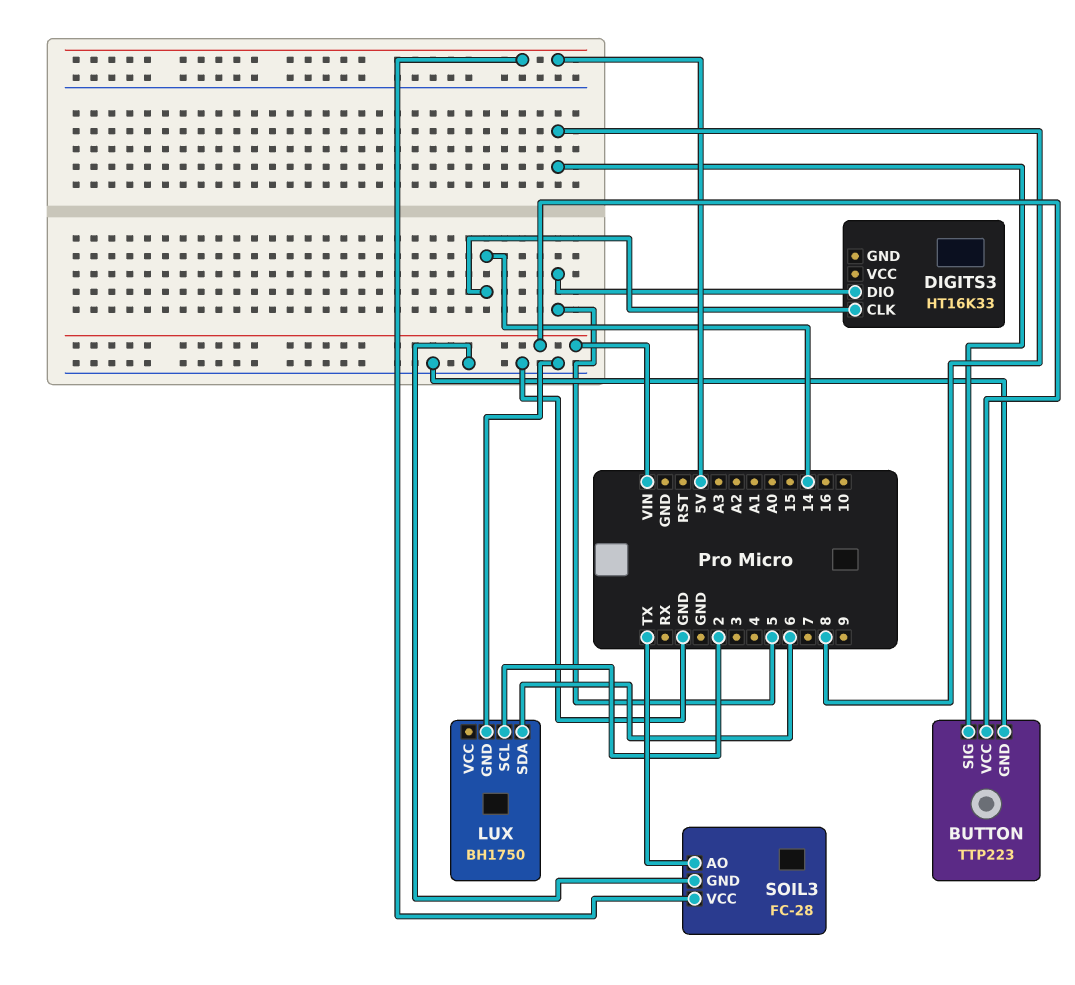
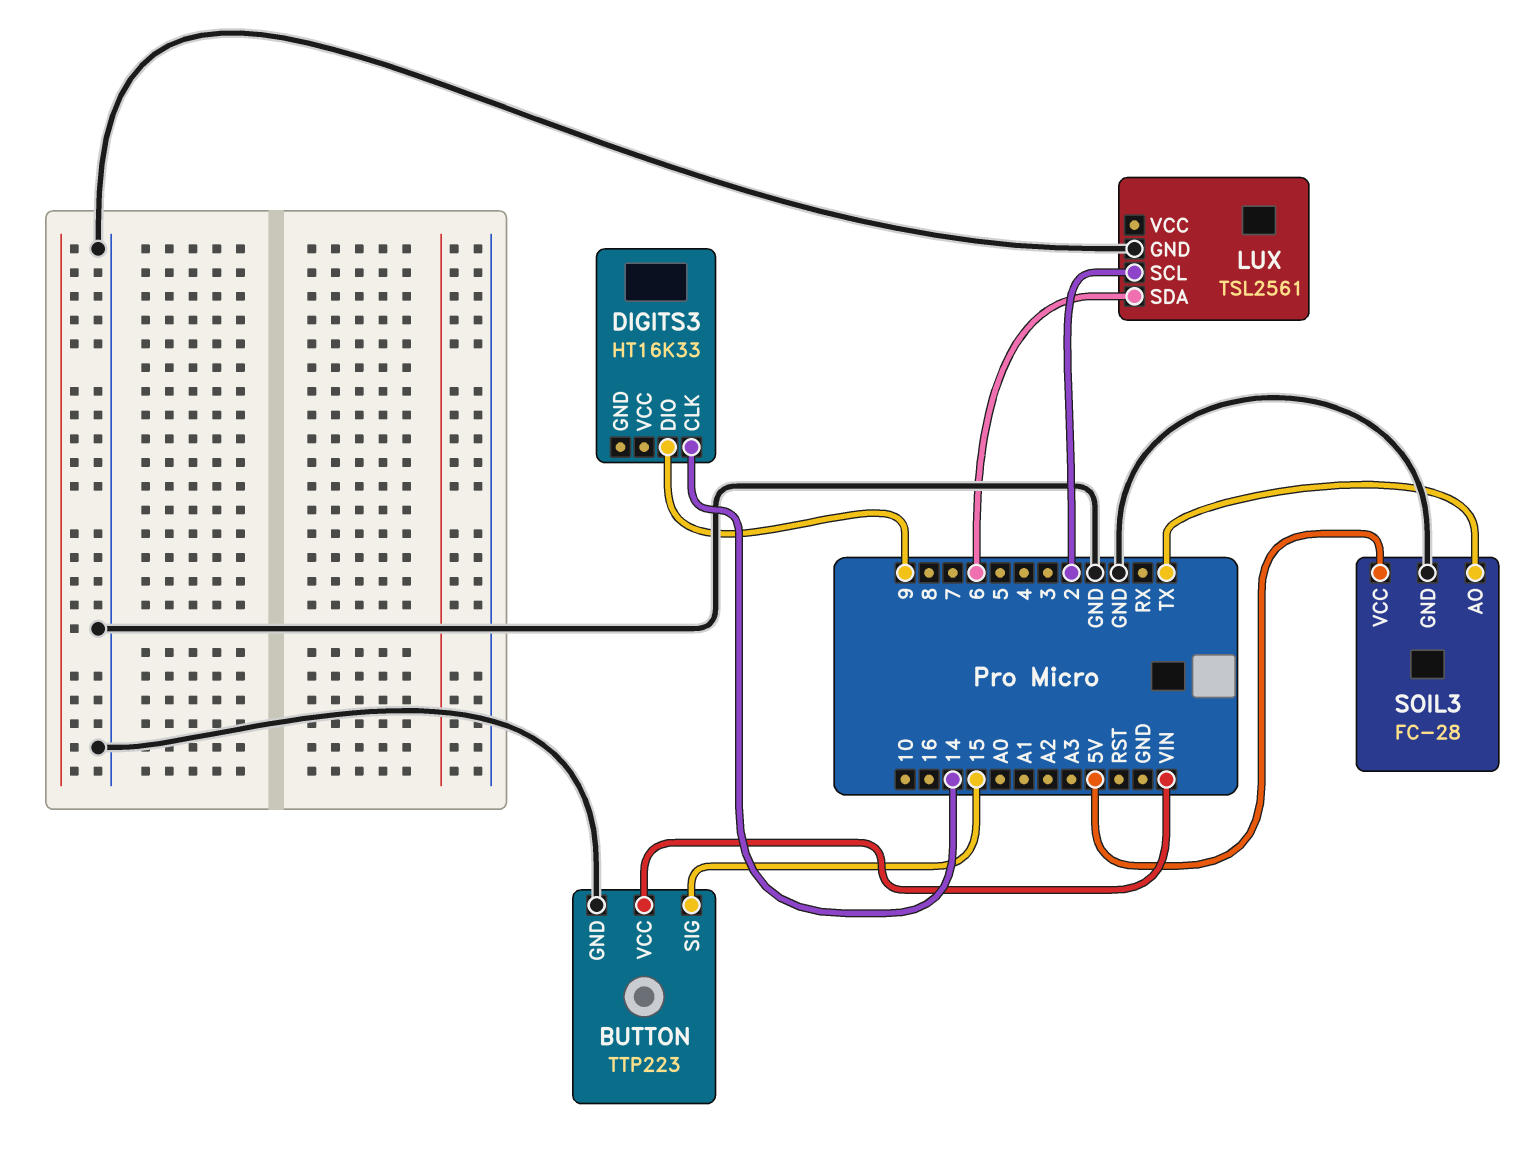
BUTTON pin SIG: 8 -> 15
DIGITS3 pin DIO: 5 -> 9
LUX: BH1750 -> TSL2561

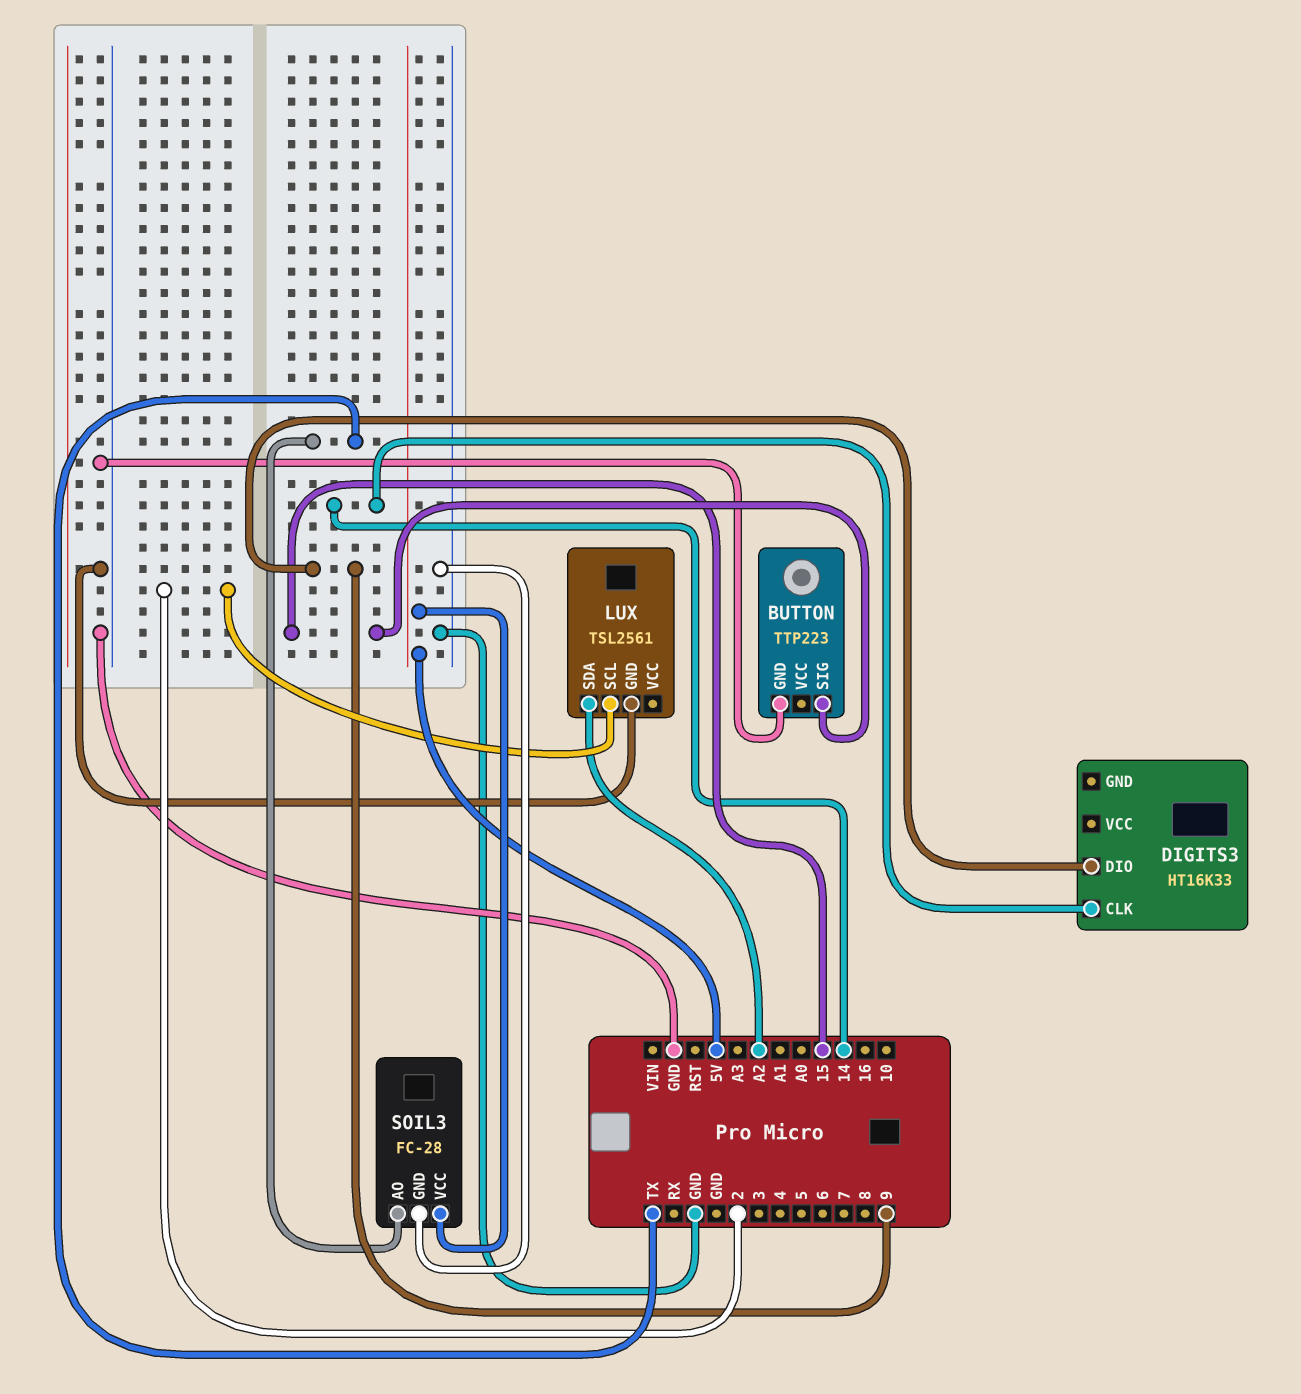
BUTTON pin VCC: VIN -> none
LUX pin SDA: 6 -> A2

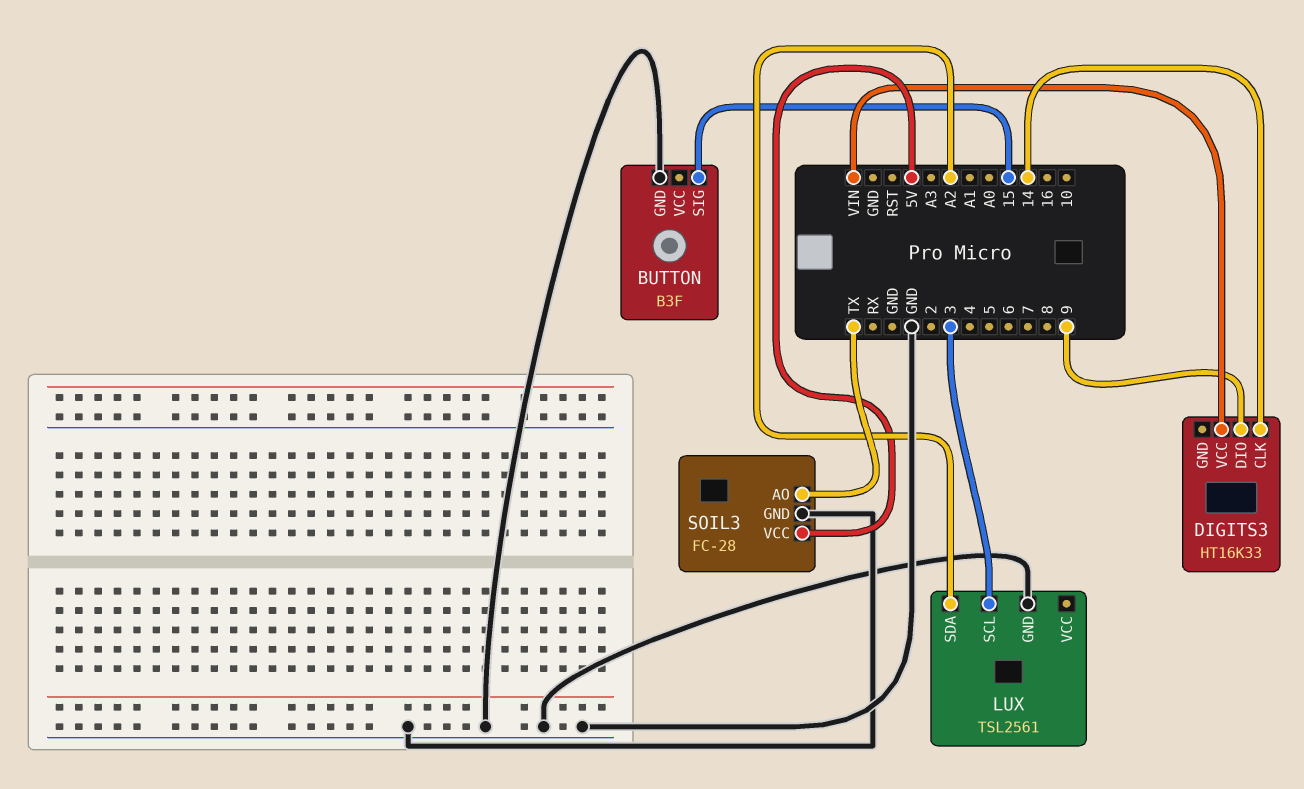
BUTTON: TTP223 -> B3F
DIGITS3 pin VCC: none -> VIN
LUX pin SCL: 2 -> 3

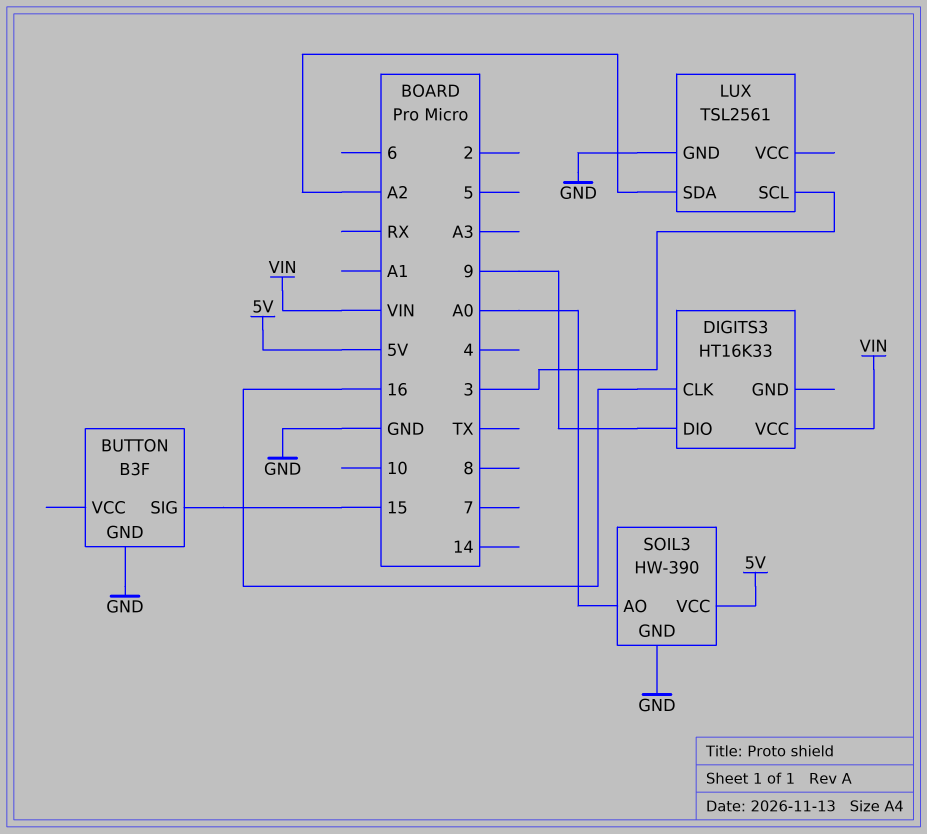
DIGITS3 pin CLK: 14 -> 16
SOIL3: FC-28 -> HW-390
SOIL3 pin AO: TX -> A0

